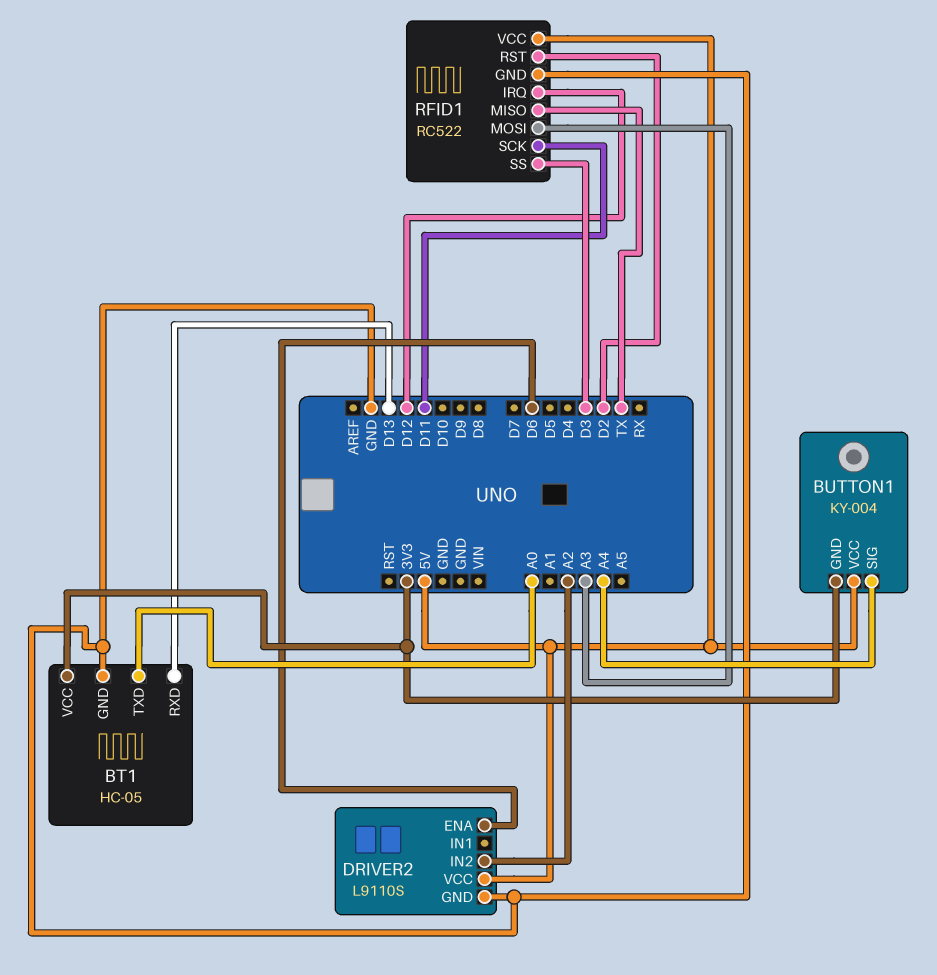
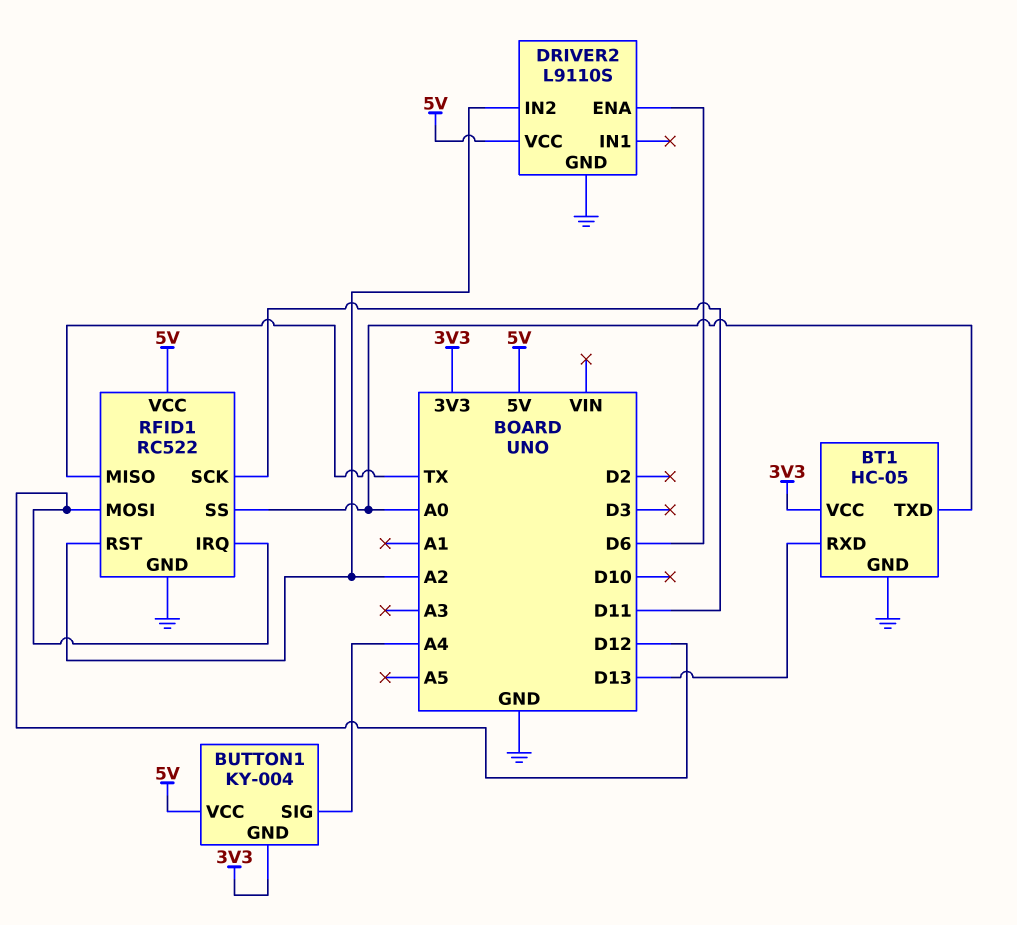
RFID1 pin MOSI: A3 -> D12
RFID1 pin RST: D2 -> A2
RFID1 pin SS: D3 -> A0

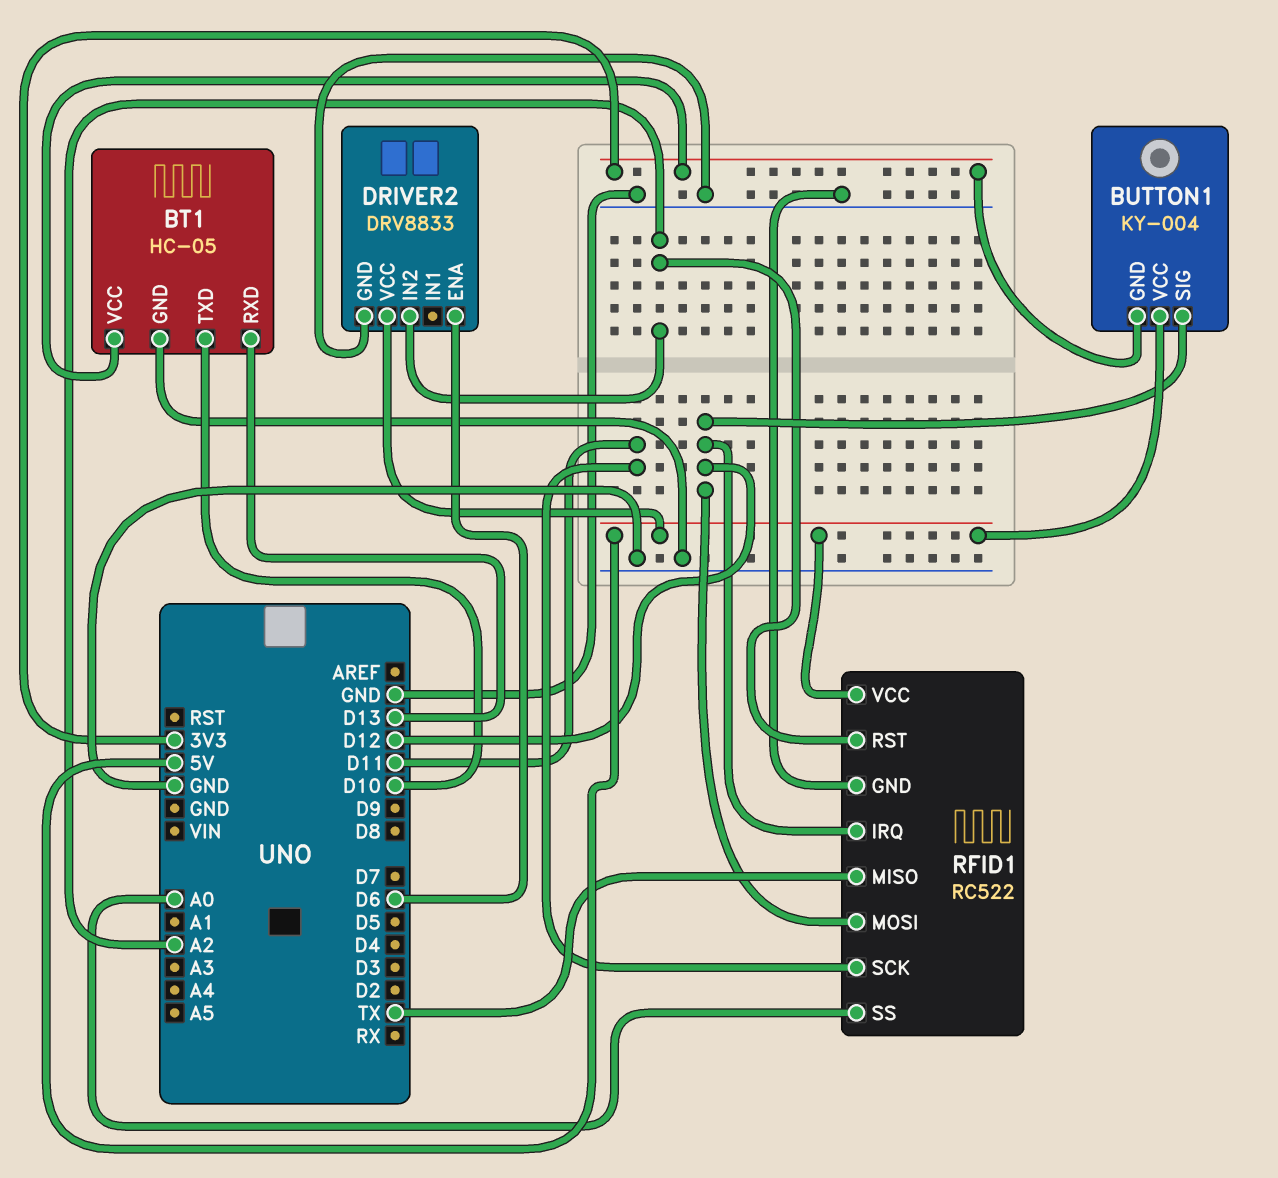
BT1 pin TXD: A0 -> D10
BUTTON1 pin SIG: A4 -> D12
DRIVER2: L9110S -> DRV8833

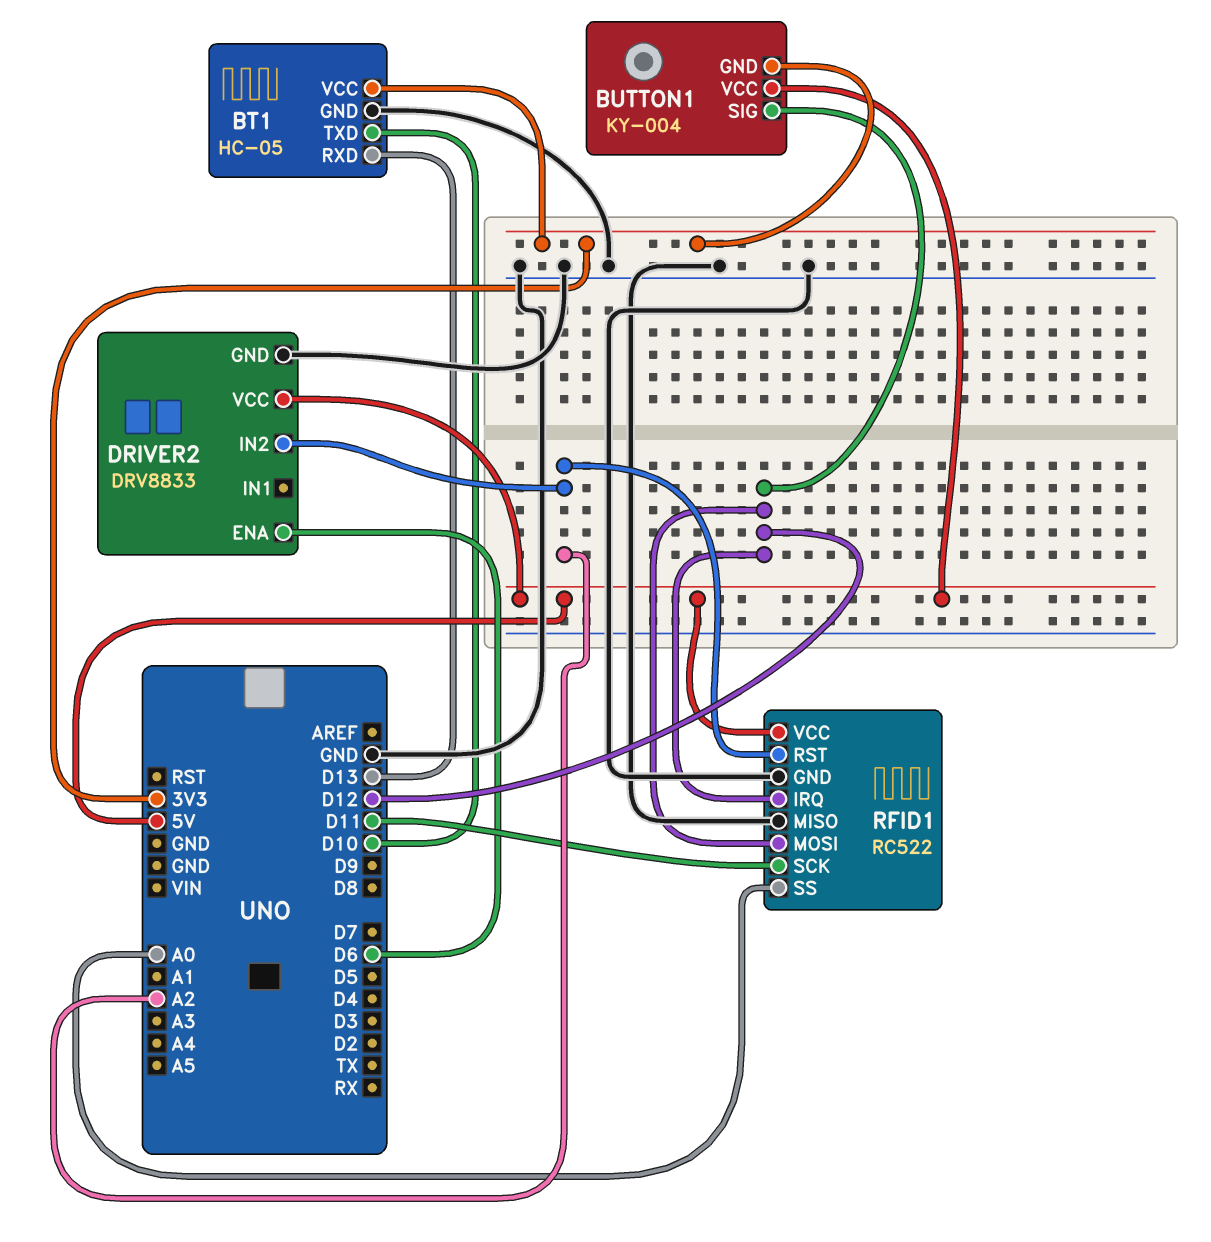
RFID1 pin MISO: TX -> GND

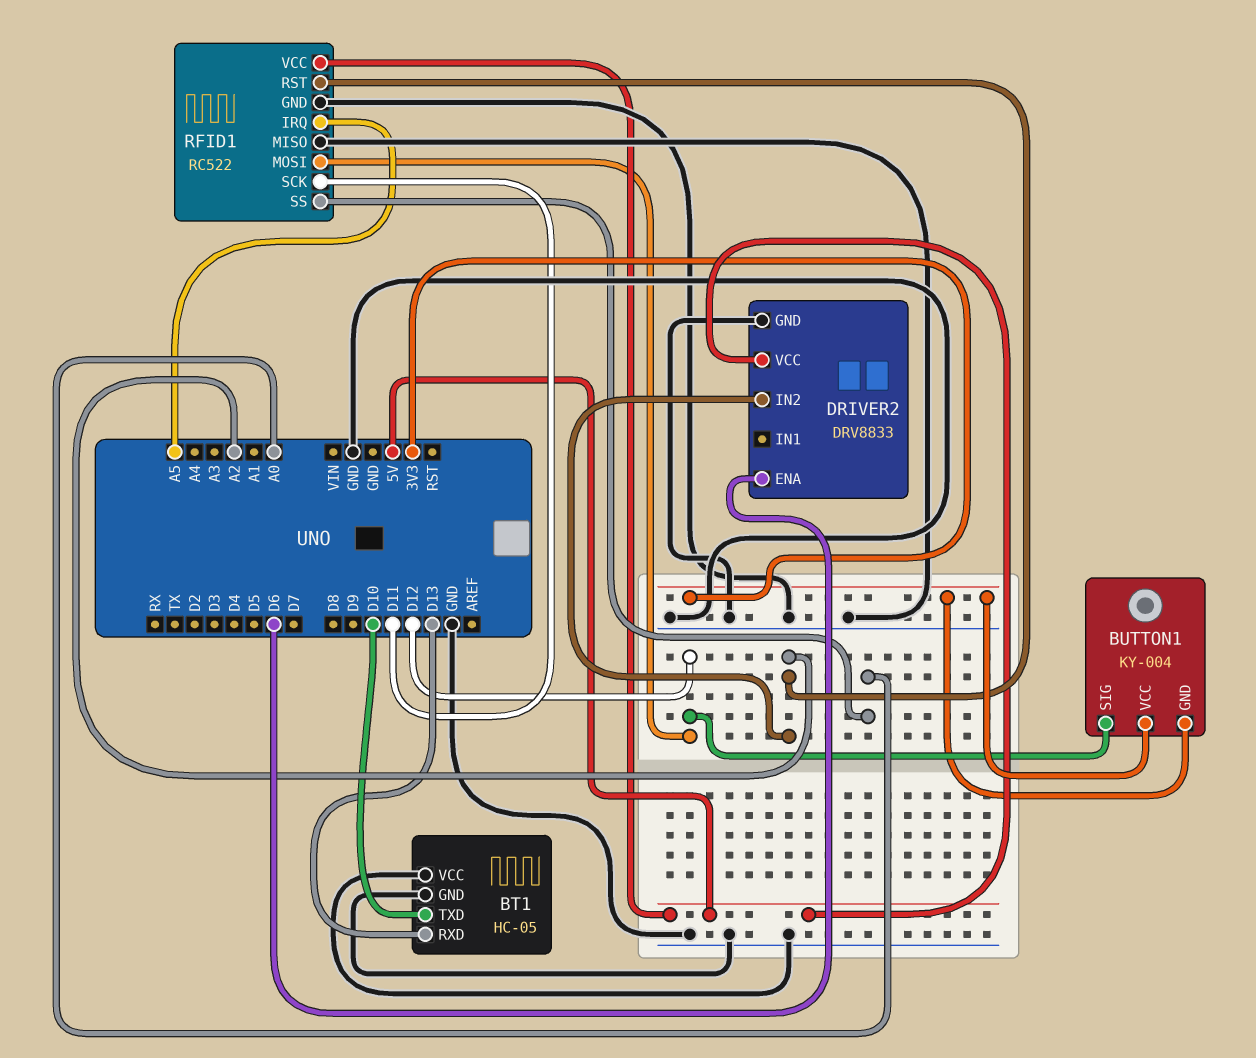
BT1 pin VCC: 3V3 -> GND
BUTTON1 pin VCC: 5V -> 3V3
RFID1 pin IRQ: D12 -> A5

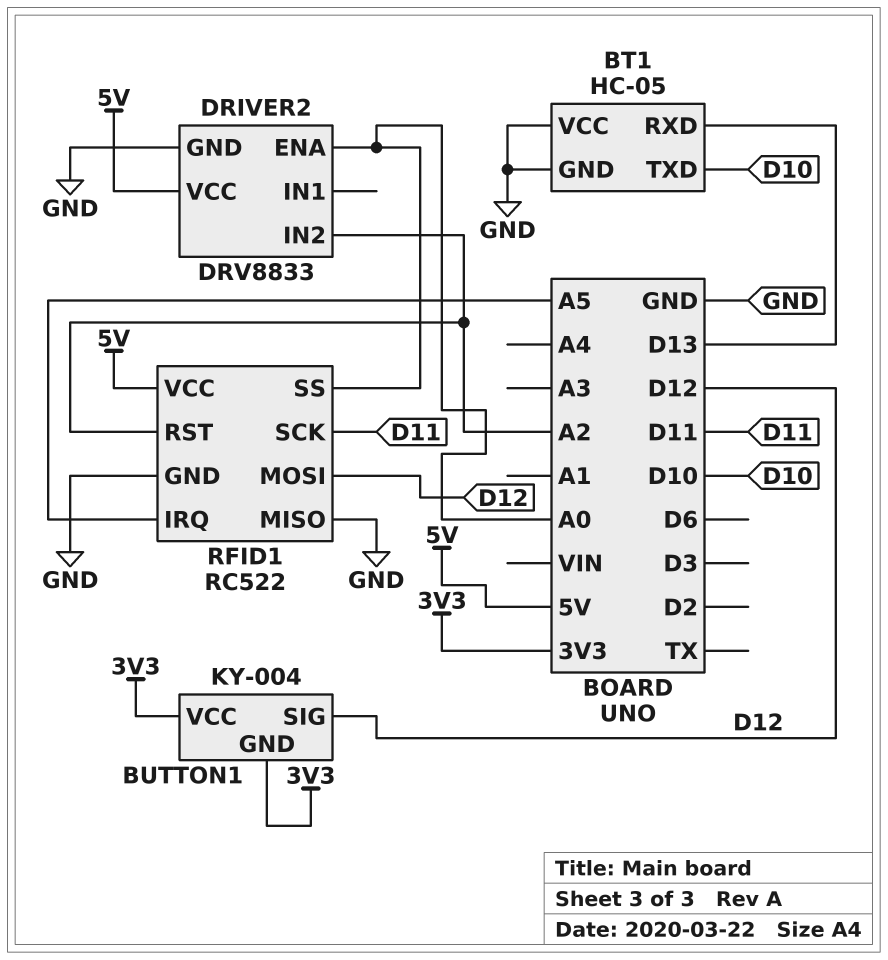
DRIVER2 pin ENA: D6 -> A0

